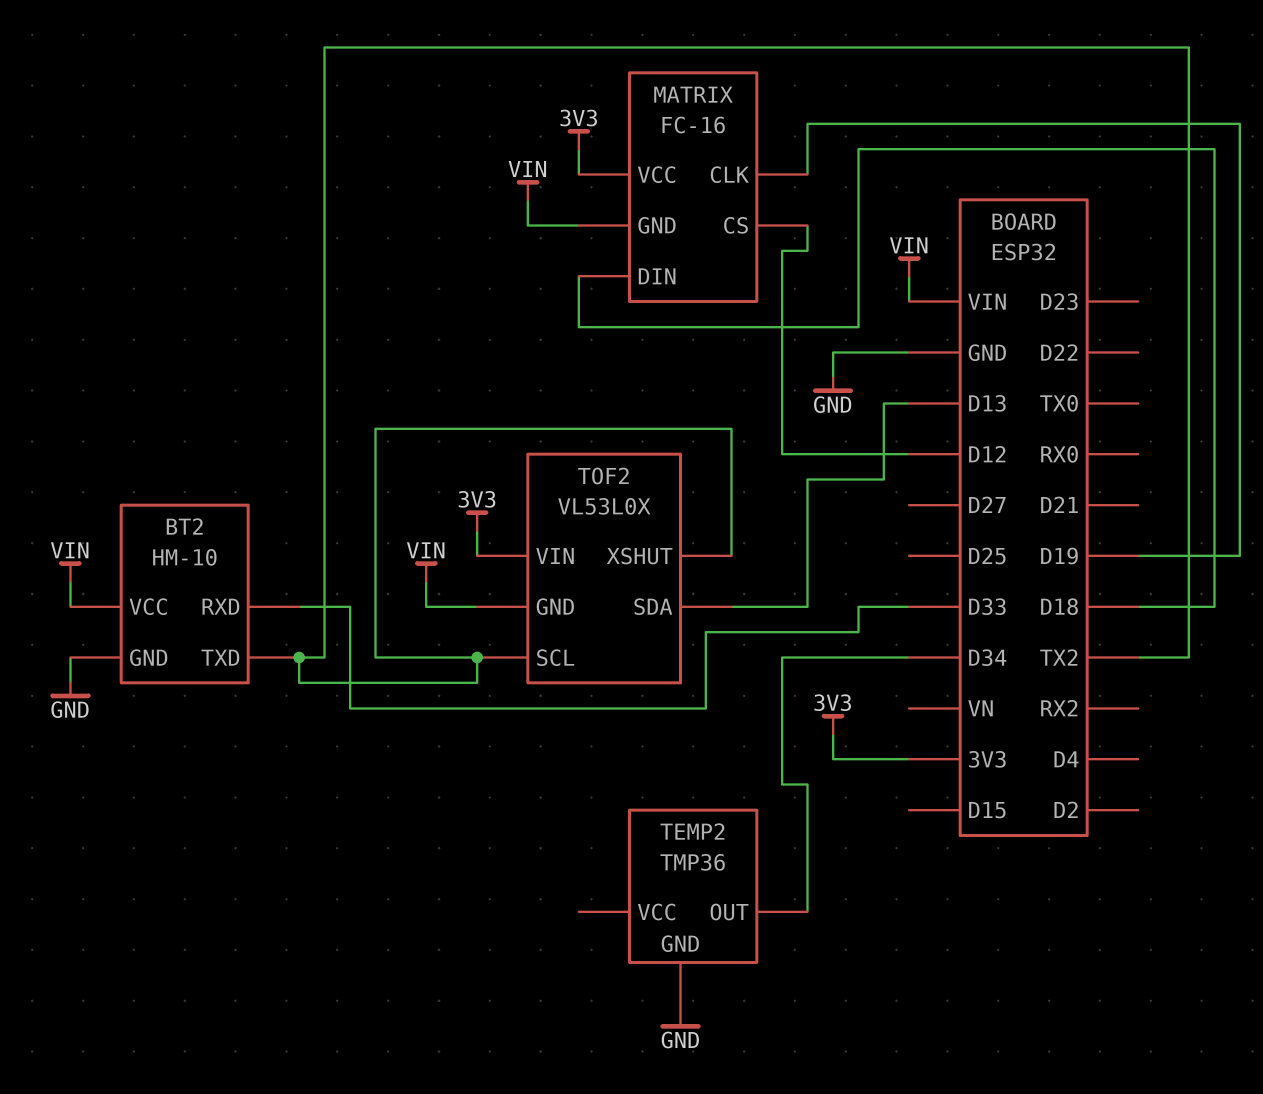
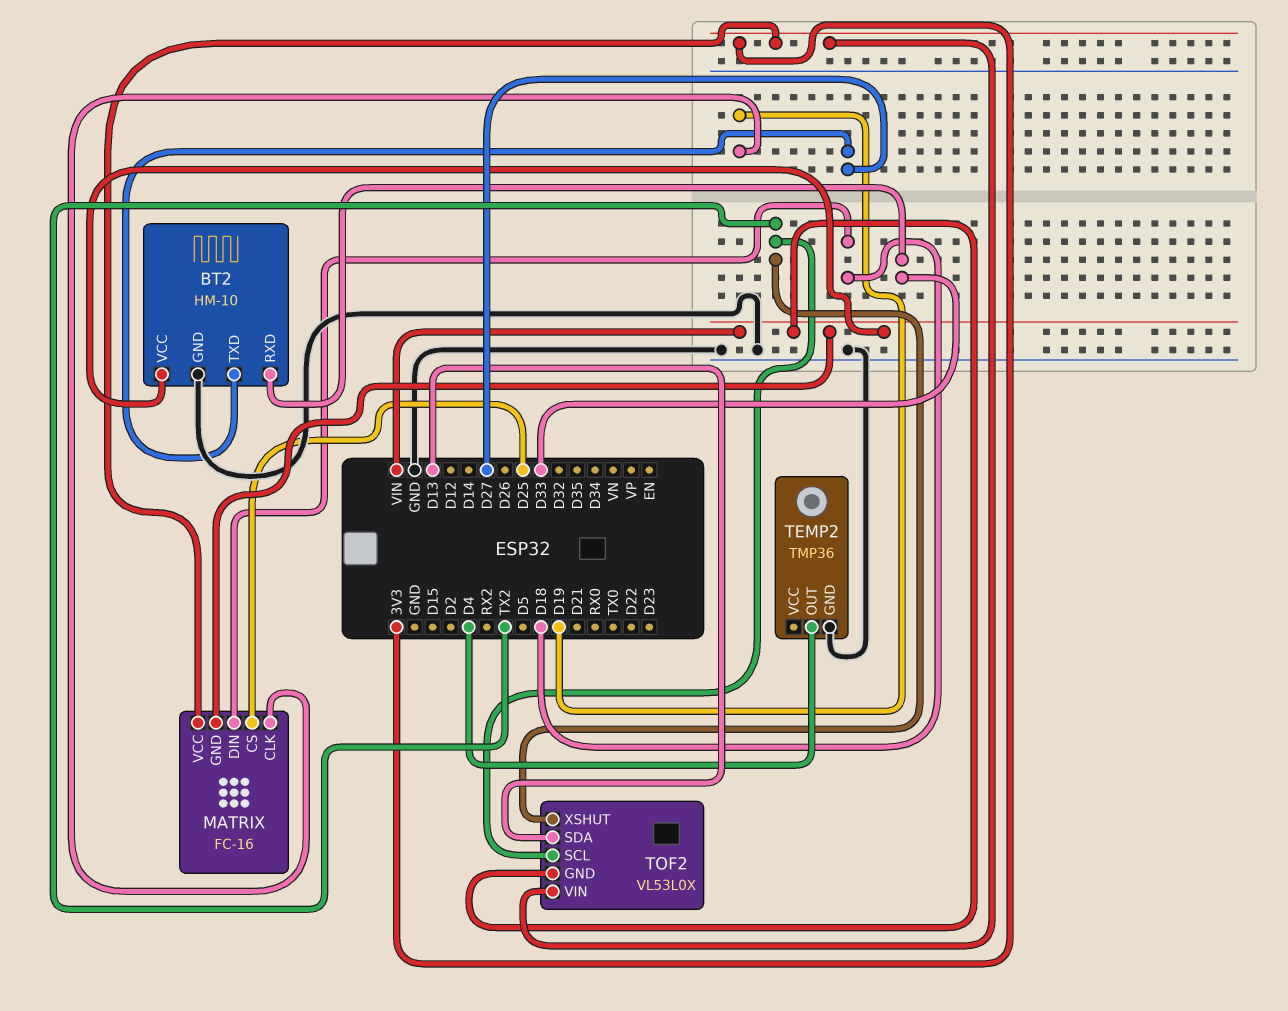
BT2 pin TXD: TX2 -> D27
MATRIX pin CS: D12 -> D25
TEMP2 pin OUT: D34 -> D4

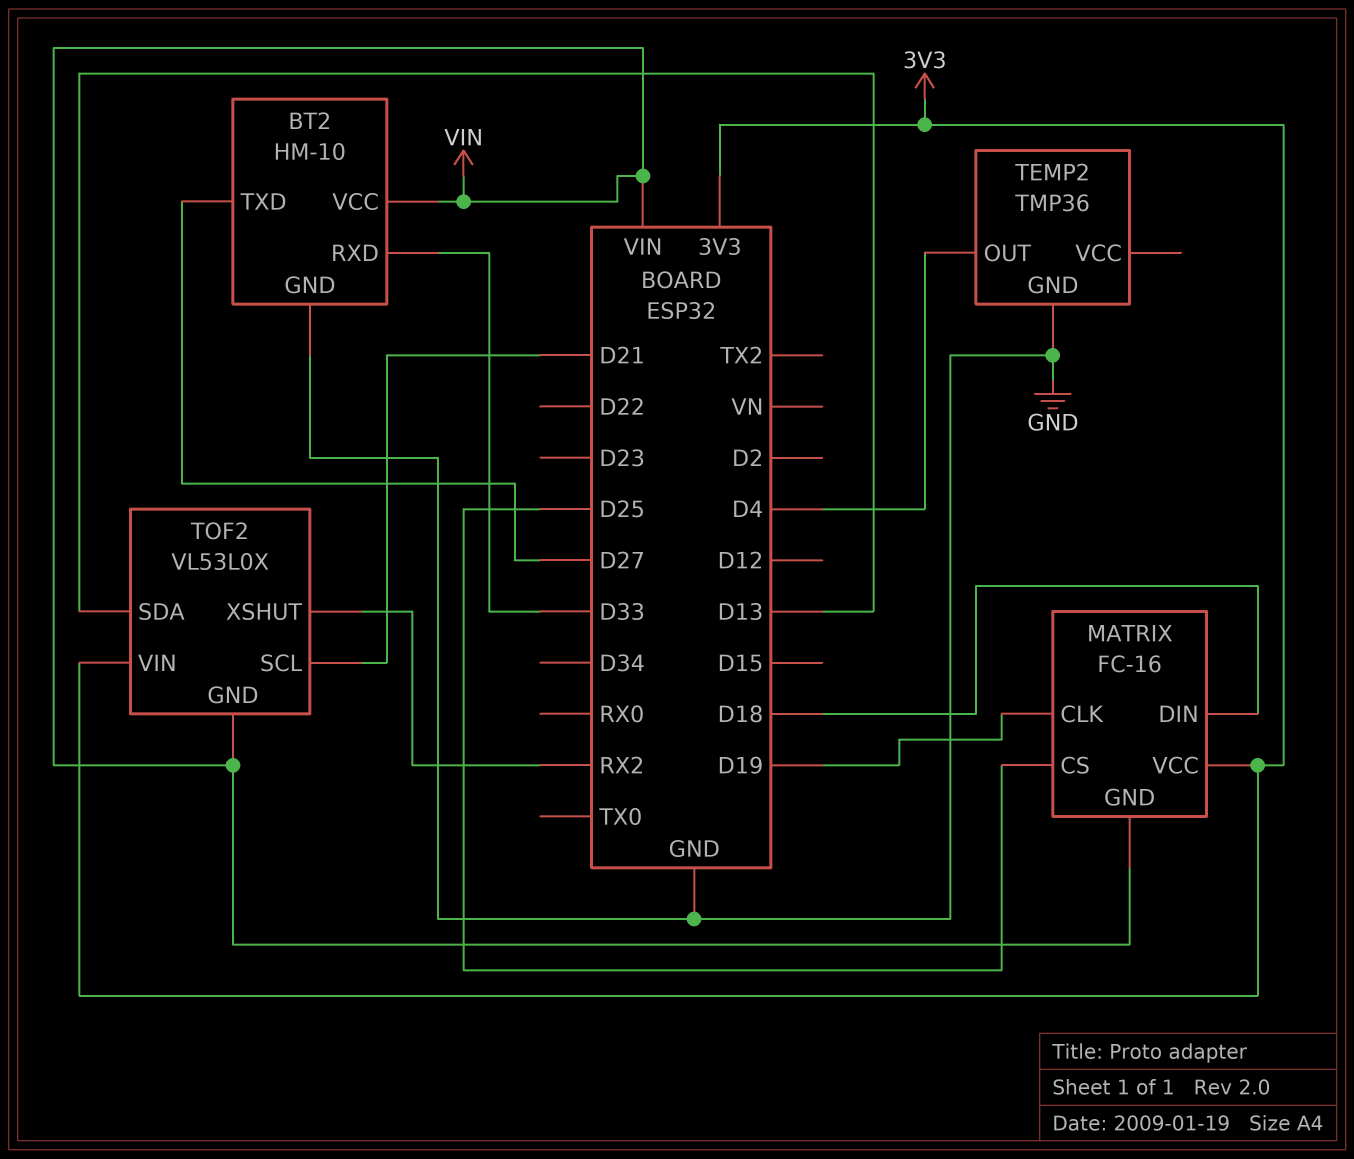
TOF2 pin SCL: TX2 -> D21
TOF2 pin XSHUT: TX2 -> RX2

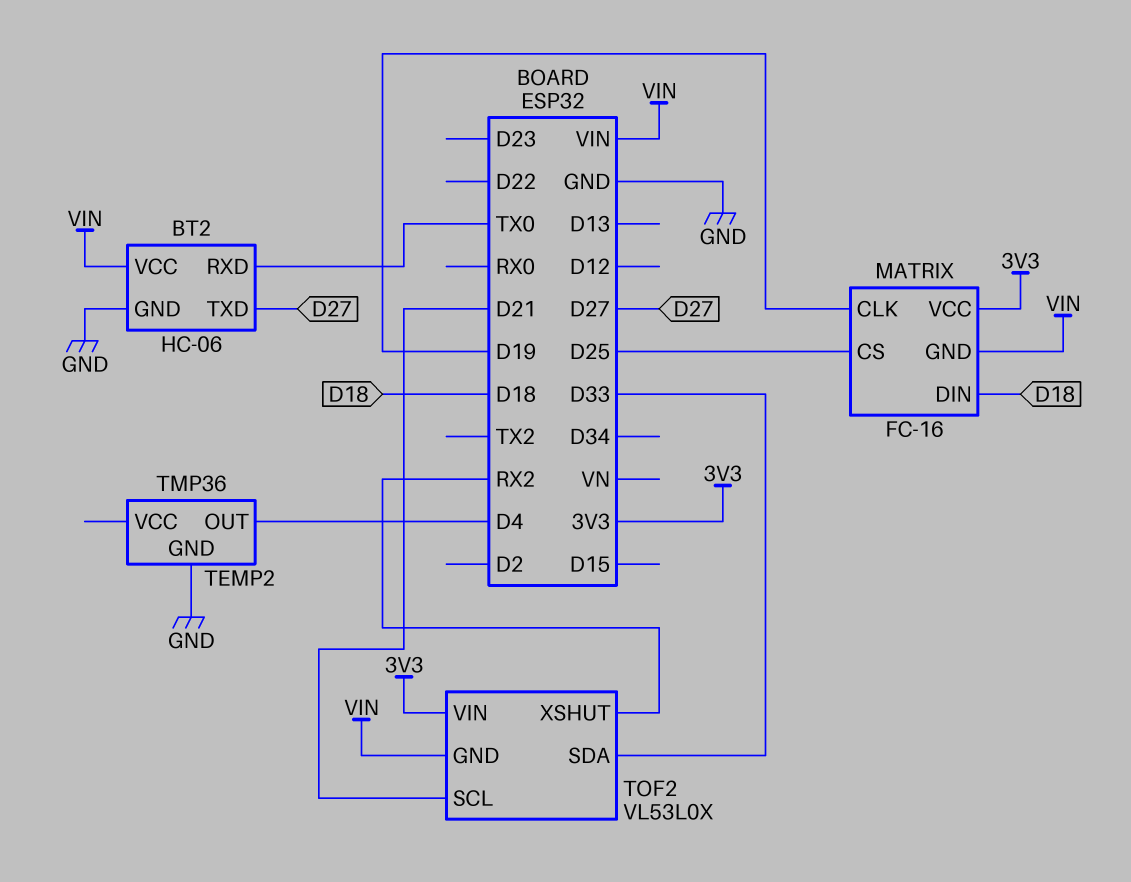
BT2: HM-10 -> HC-06
BT2 pin RXD: D33 -> TX0
TOF2 pin SDA: D13 -> D33

